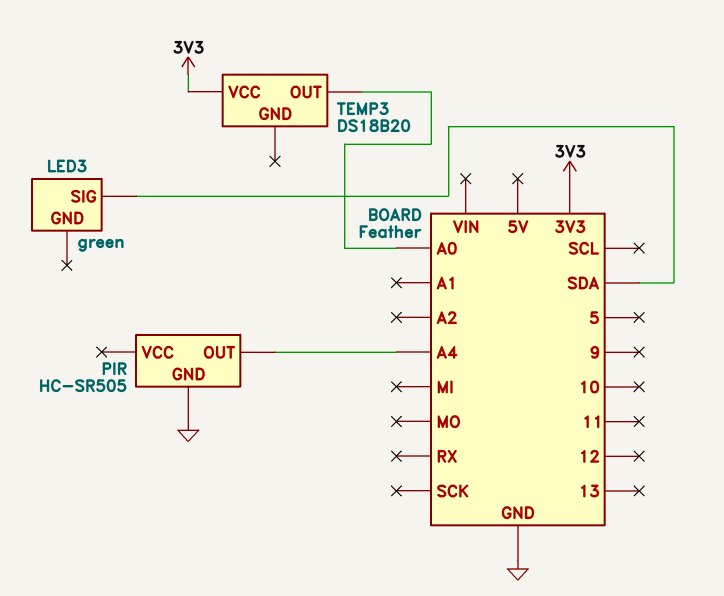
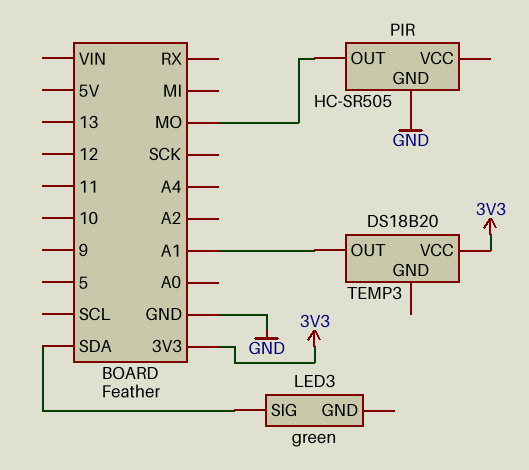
PIR pin OUT: A4 -> MO
TEMP3 pin OUT: A0 -> A1

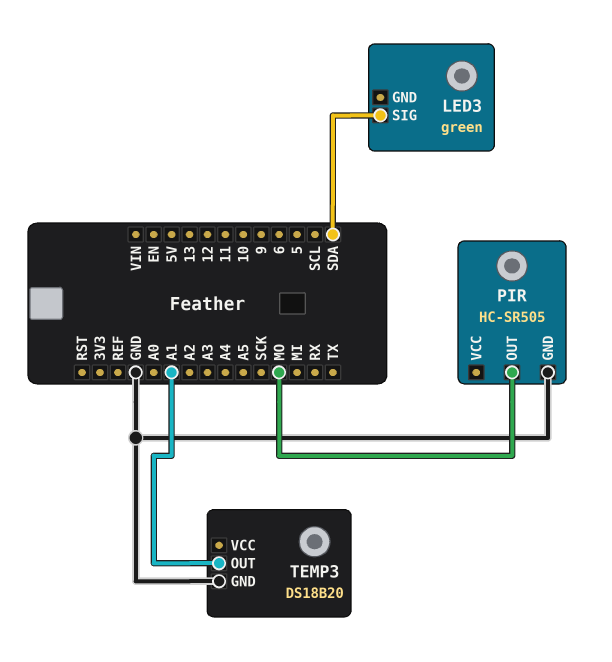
TEMP3 pin GND: none -> GND
TEMP3 pin VCC: 3V3 -> none

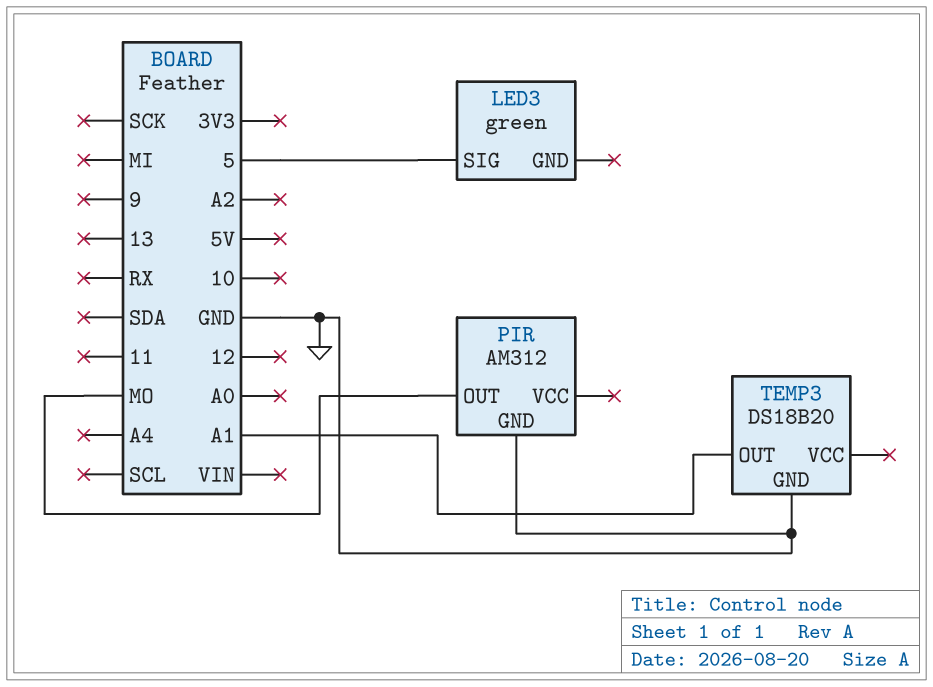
LED3 pin SIG: SDA -> 5
PIR: HC-SR505 -> AM312

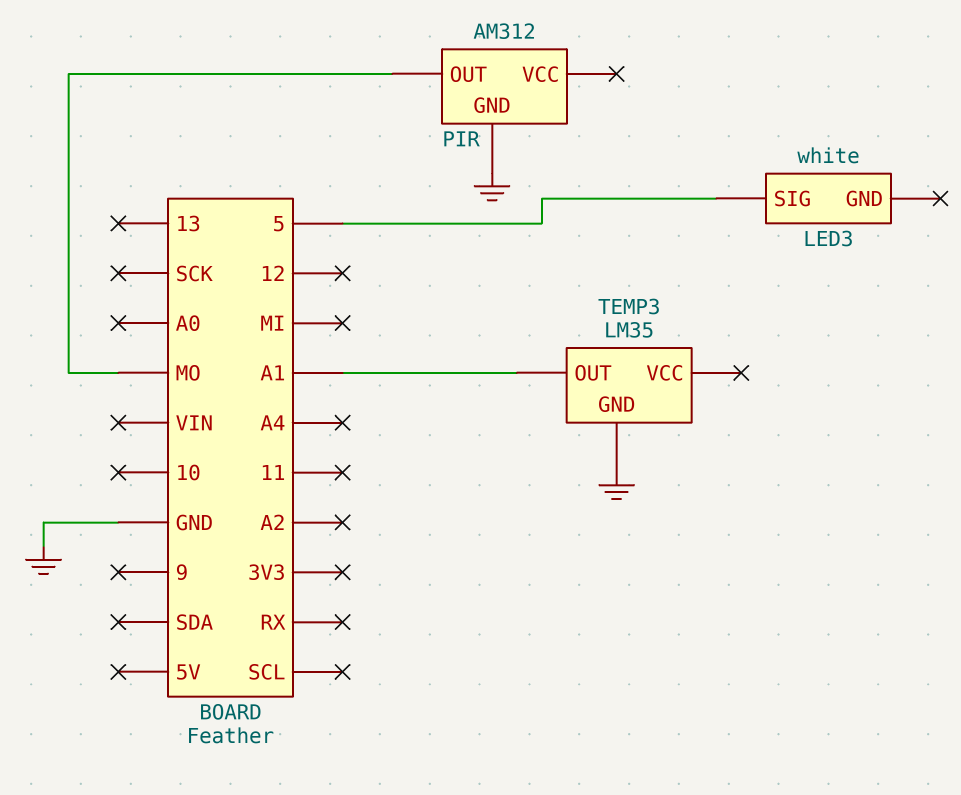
LED3: green -> white
TEMP3: DS18B20 -> LM35

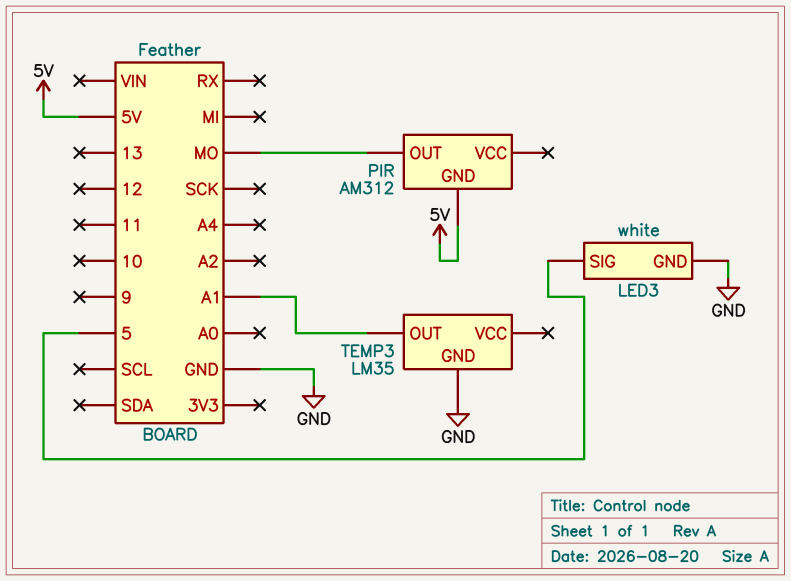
LED3 pin GND: none -> GND
PIR pin GND: GND -> 5V

